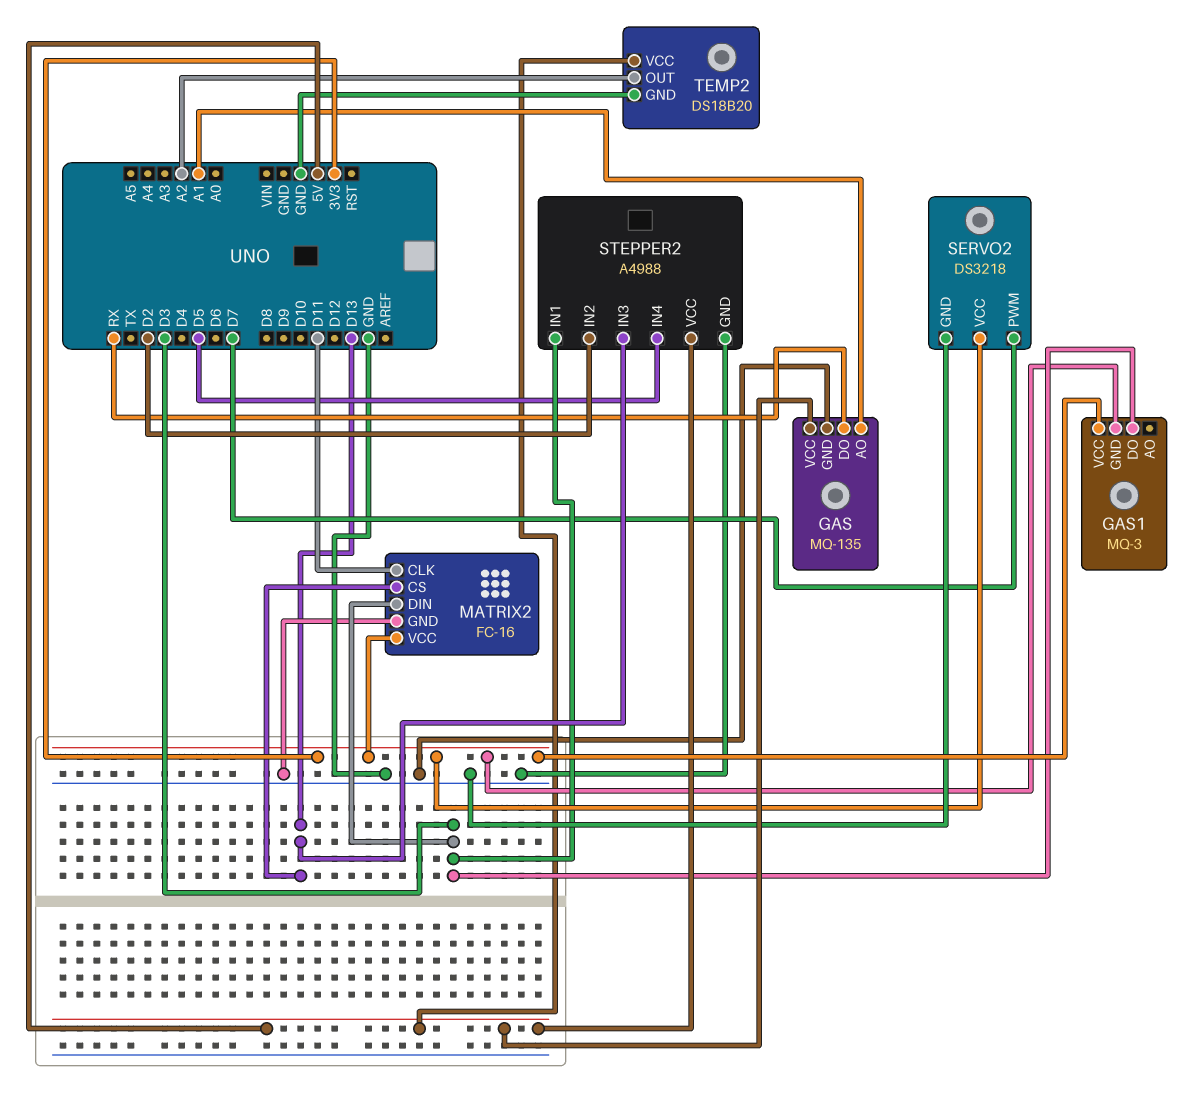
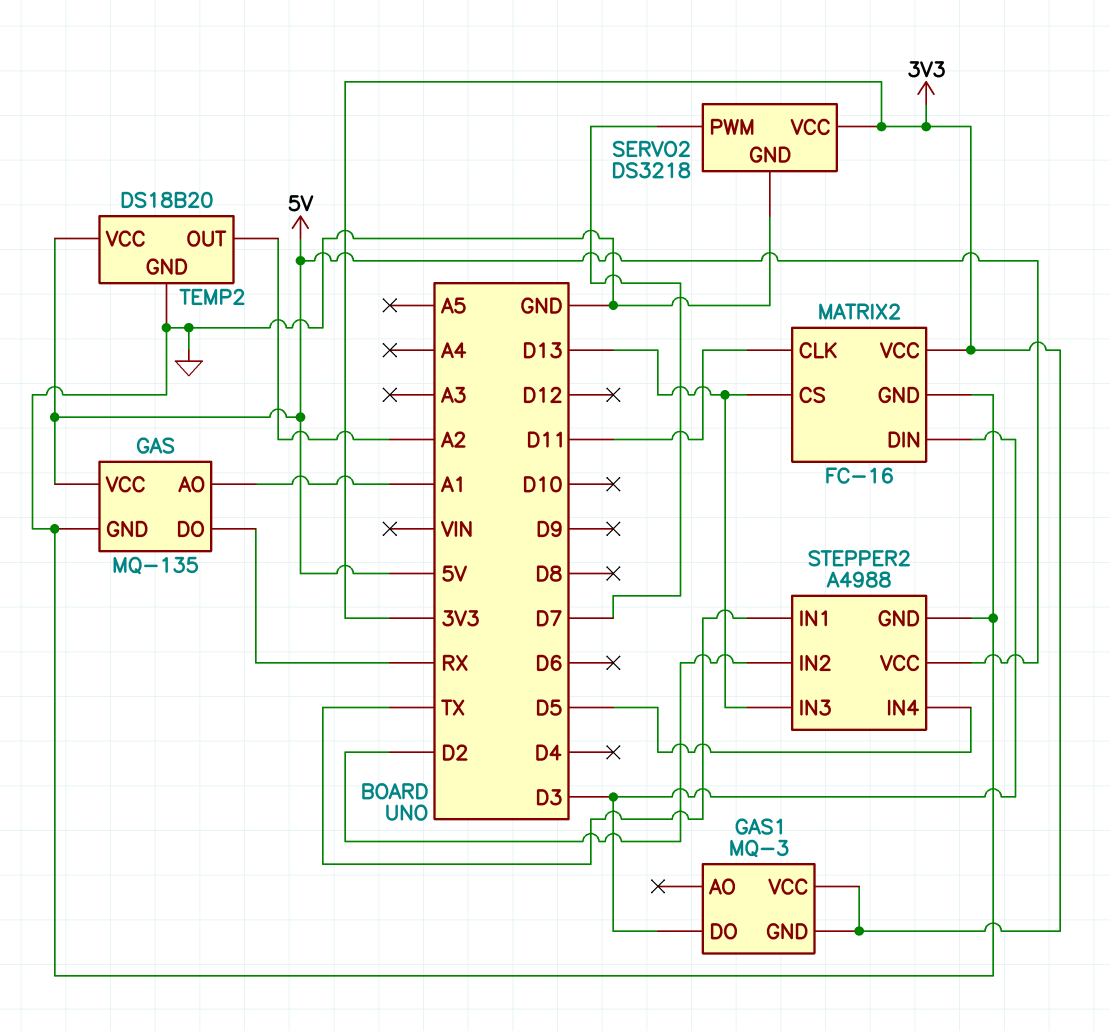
STEPPER2 pin IN1: D3 -> TX

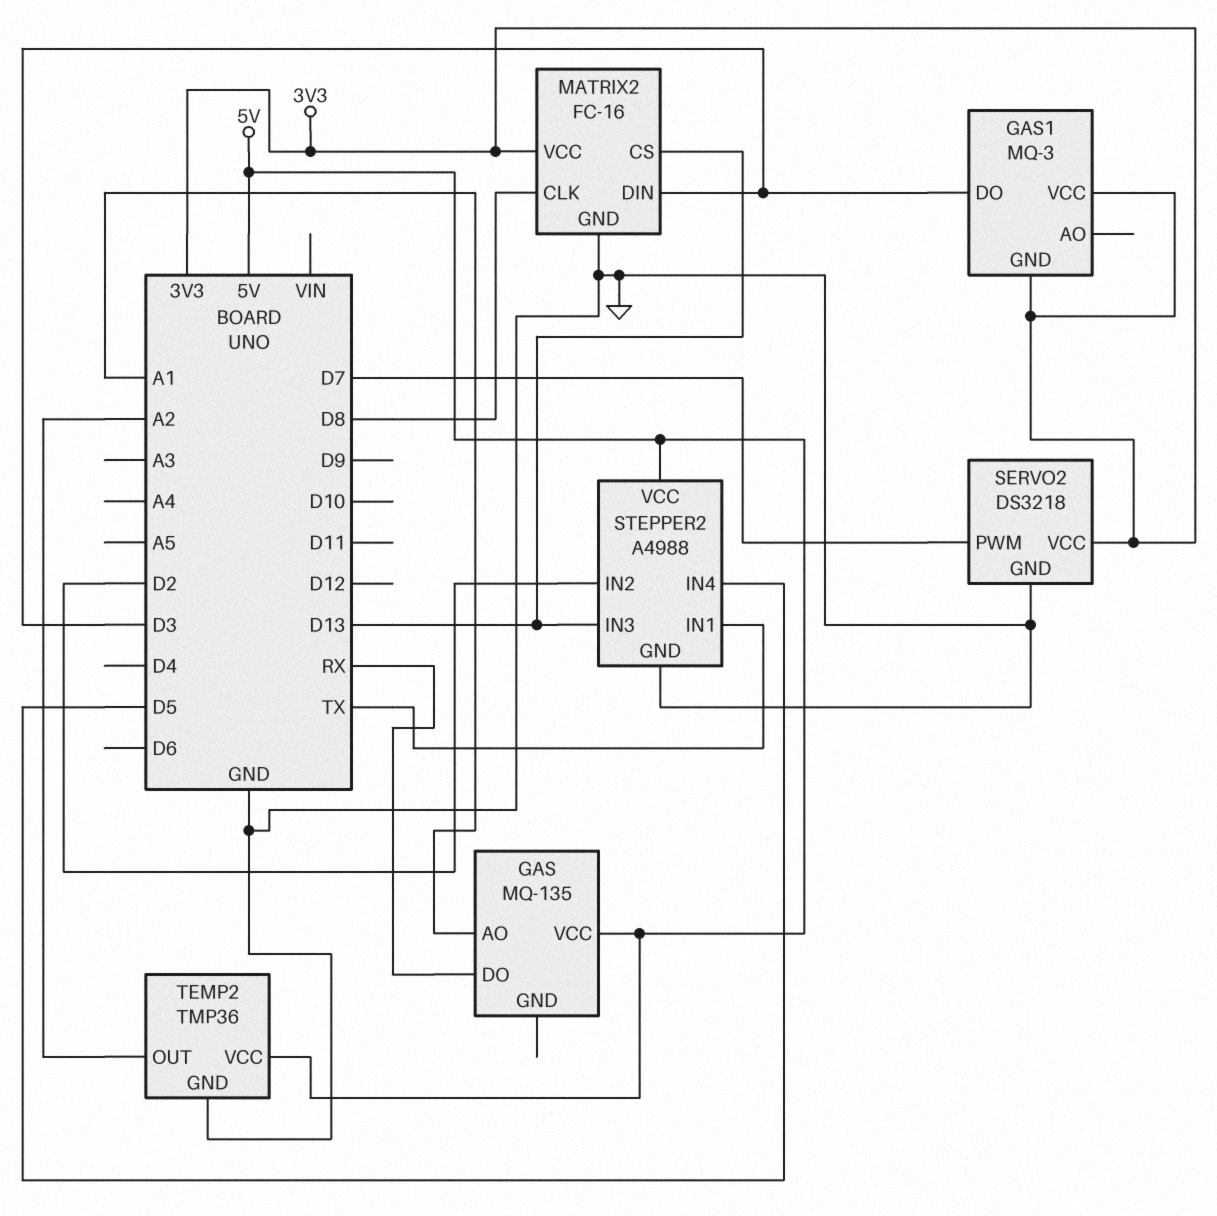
GAS pin GND: GND -> none
MATRIX2 pin CLK: D11 -> D8
TEMP2: DS18B20 -> TMP36

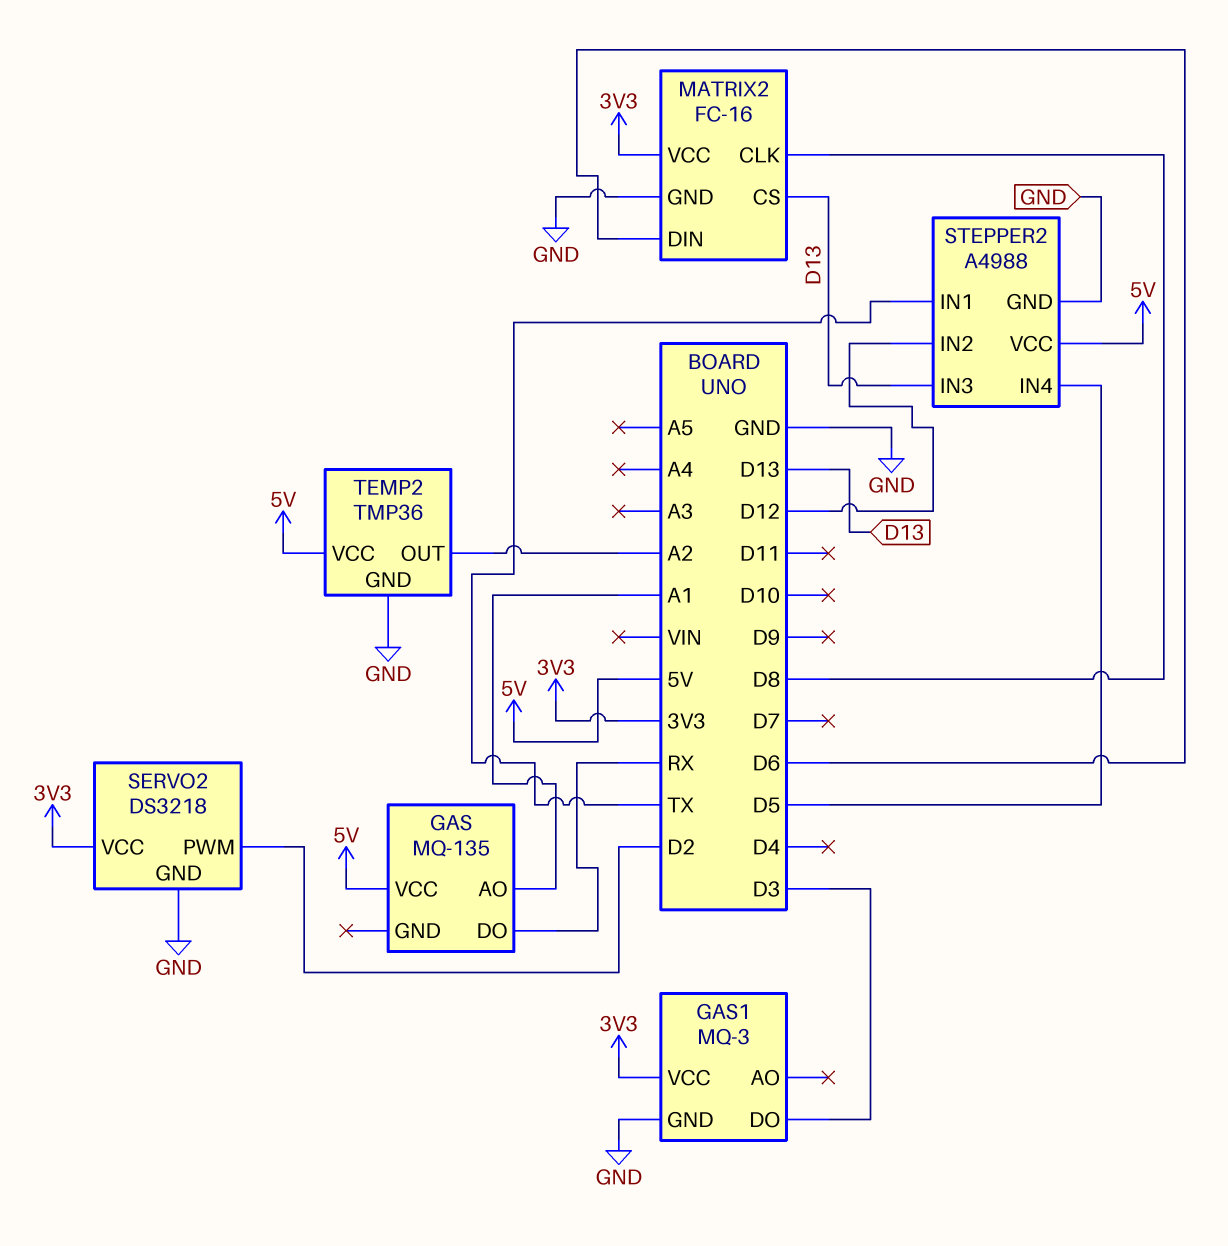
GAS1 pin GND: 3V3 -> GND
MATRIX2 pin DIN: D3 -> D6
SERVO2 pin PWM: D7 -> D2
STEPPER2 pin IN2: D2 -> D12

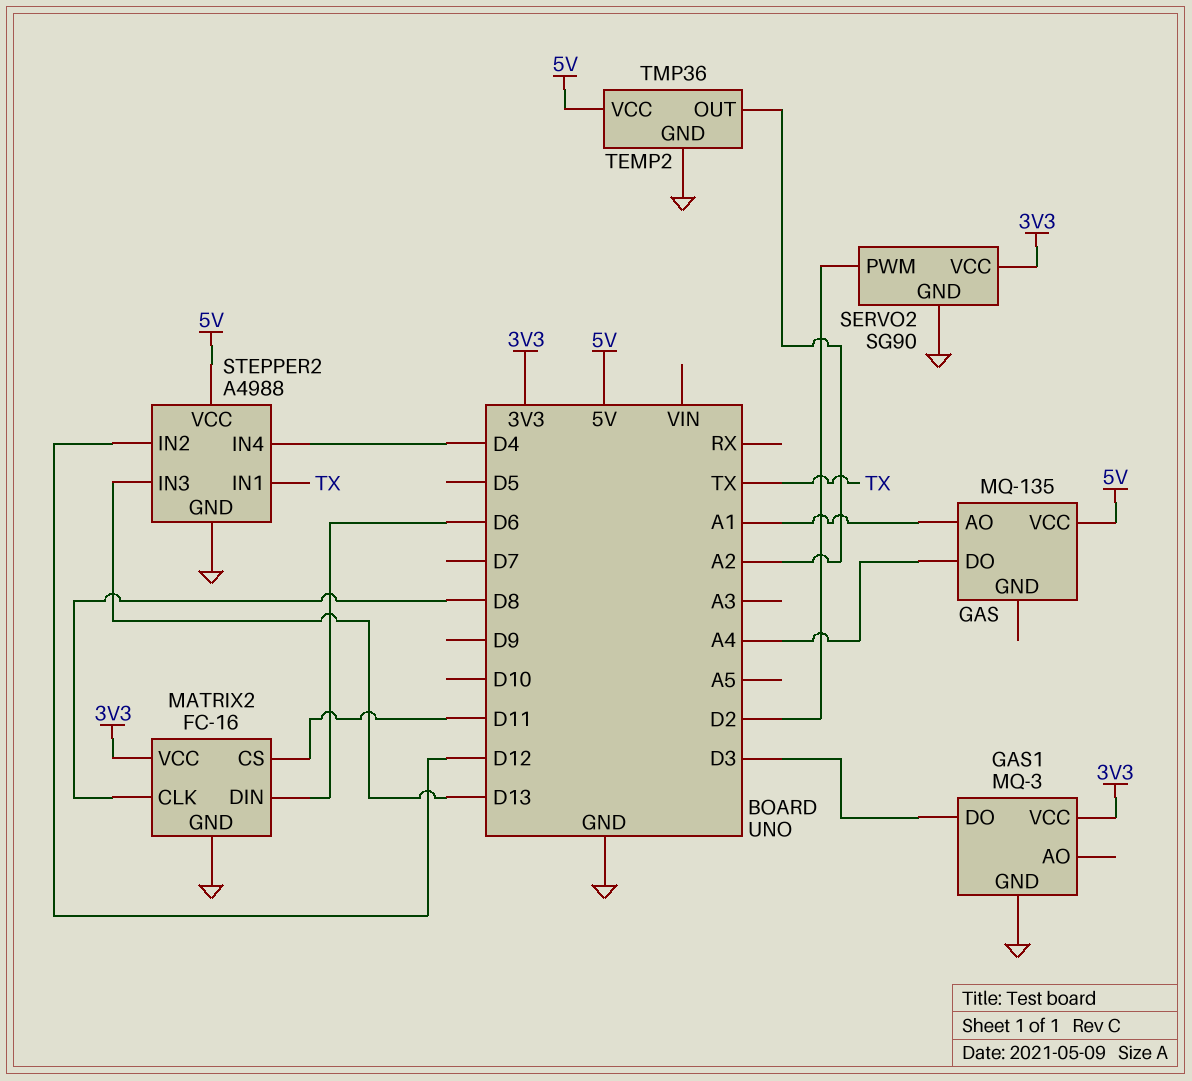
GAS pin DO: RX -> A4
MATRIX2 pin CS: D13 -> D11
SERVO2: DS3218 -> SG90
STEPPER2 pin IN4: D5 -> D4

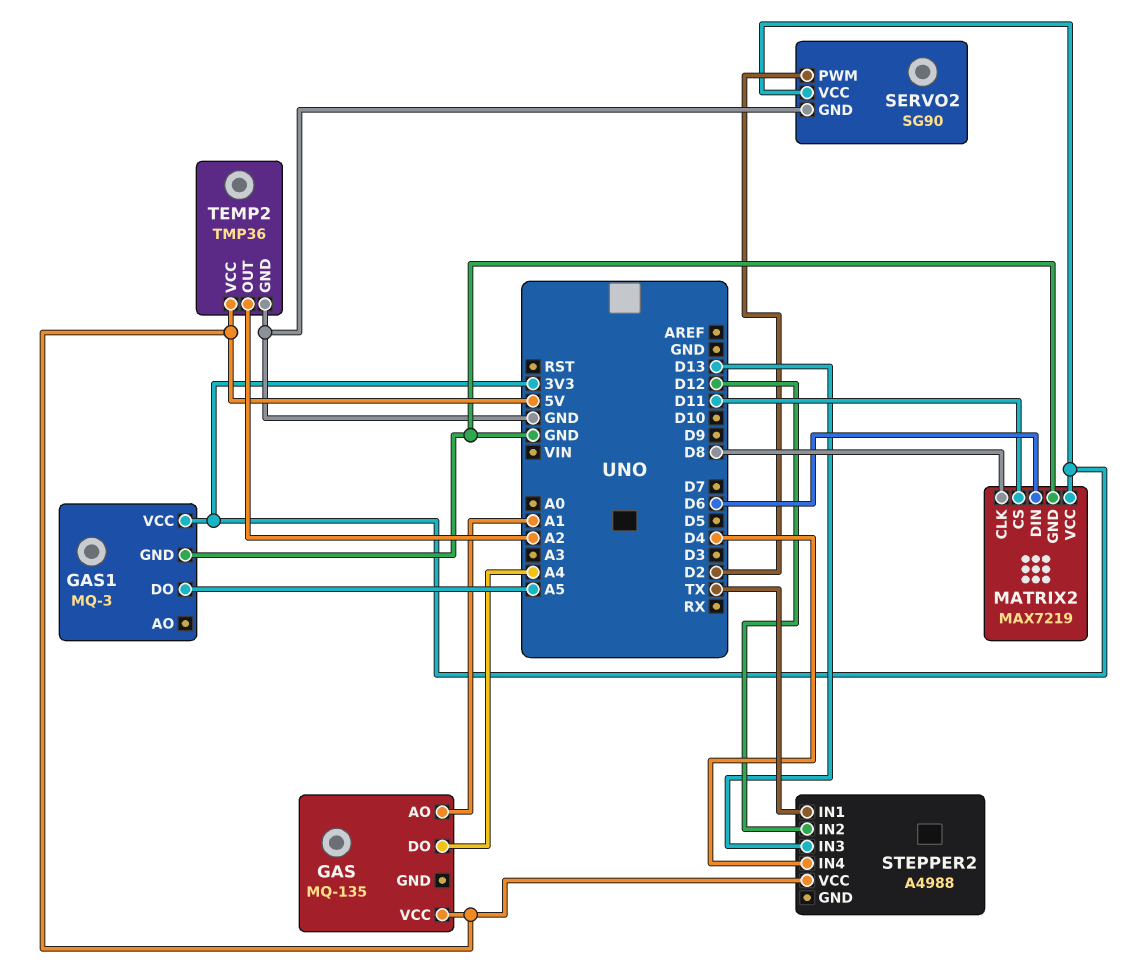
GAS1 pin DO: D3 -> A5
MATRIX2: FC-16 -> MAX7219
STEPPER2 pin GND: GND -> none

